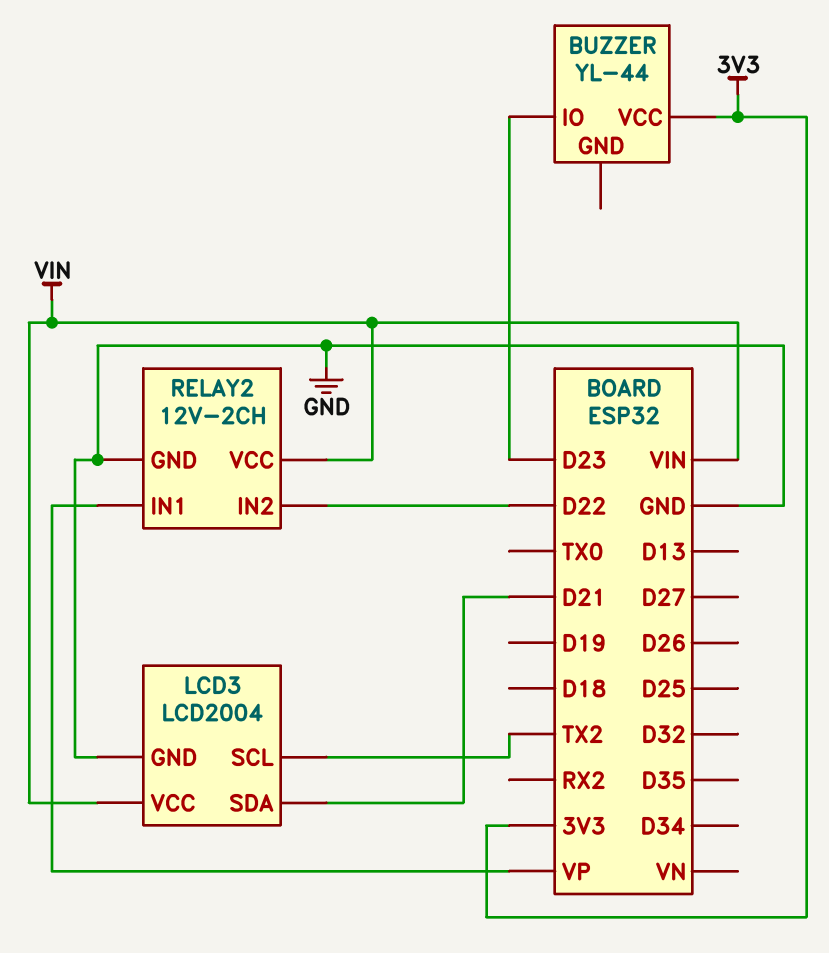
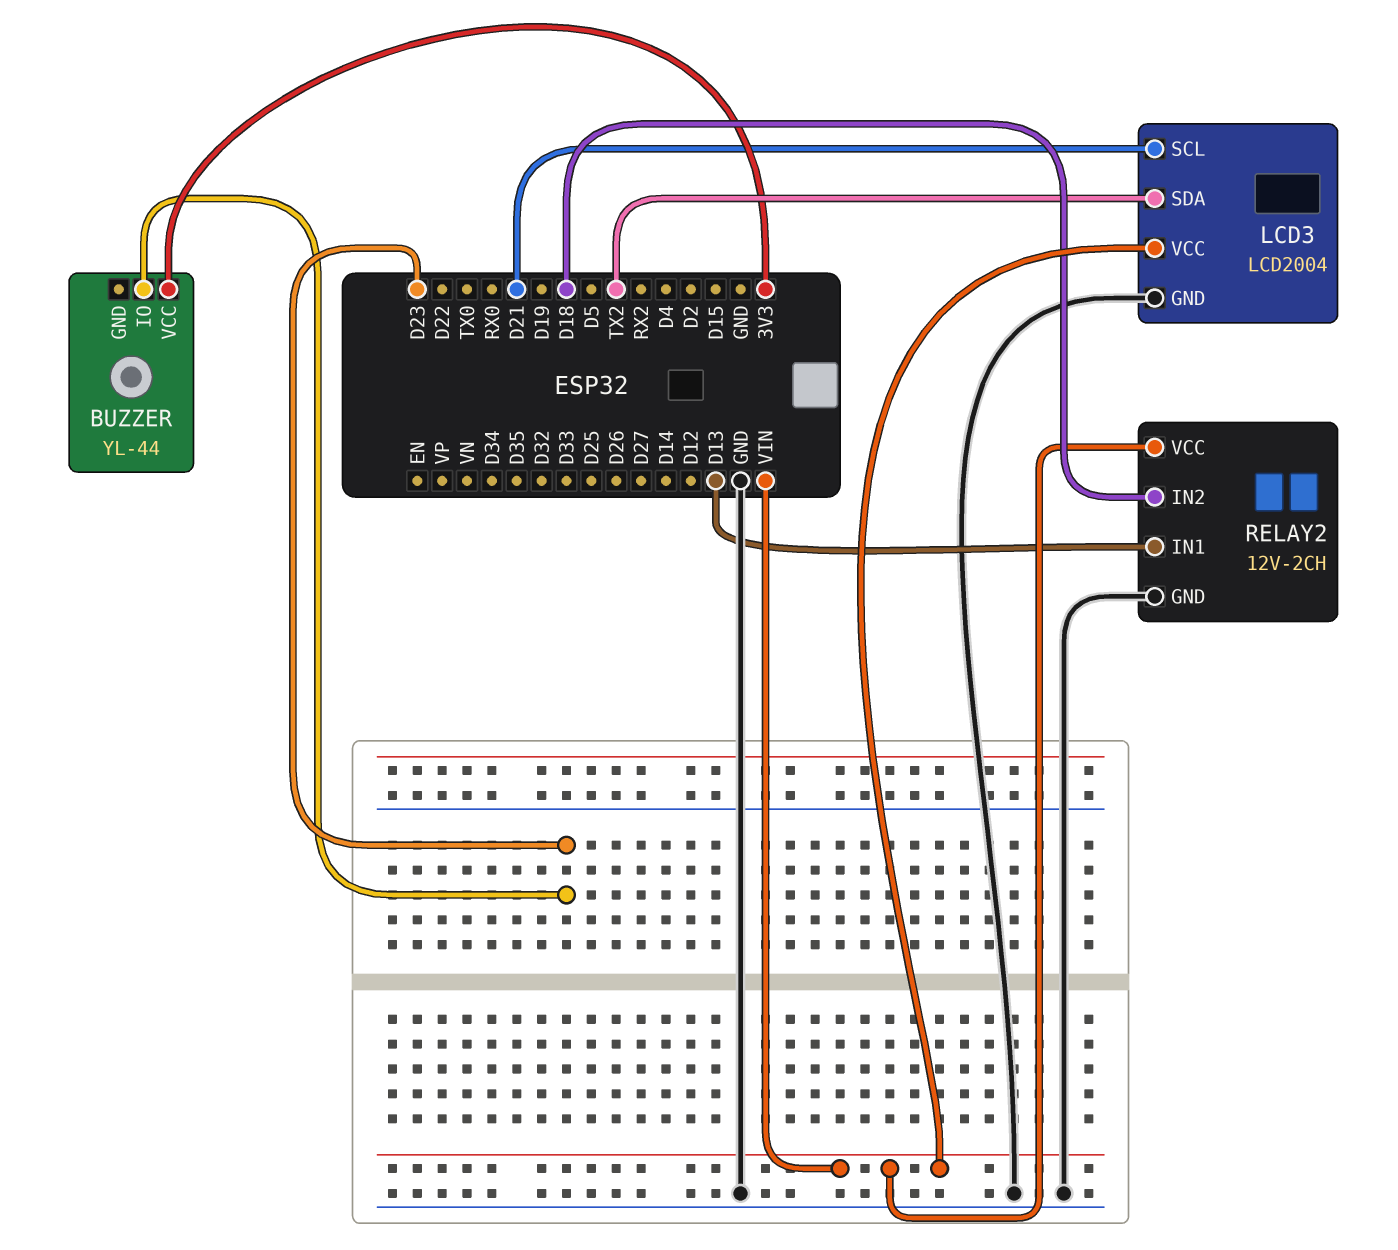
LCD3 pin SCL: TX2 -> D21
LCD3 pin SDA: D21 -> TX2
RELAY2 pin IN1: VP -> D13
RELAY2 pin IN2: D22 -> D18

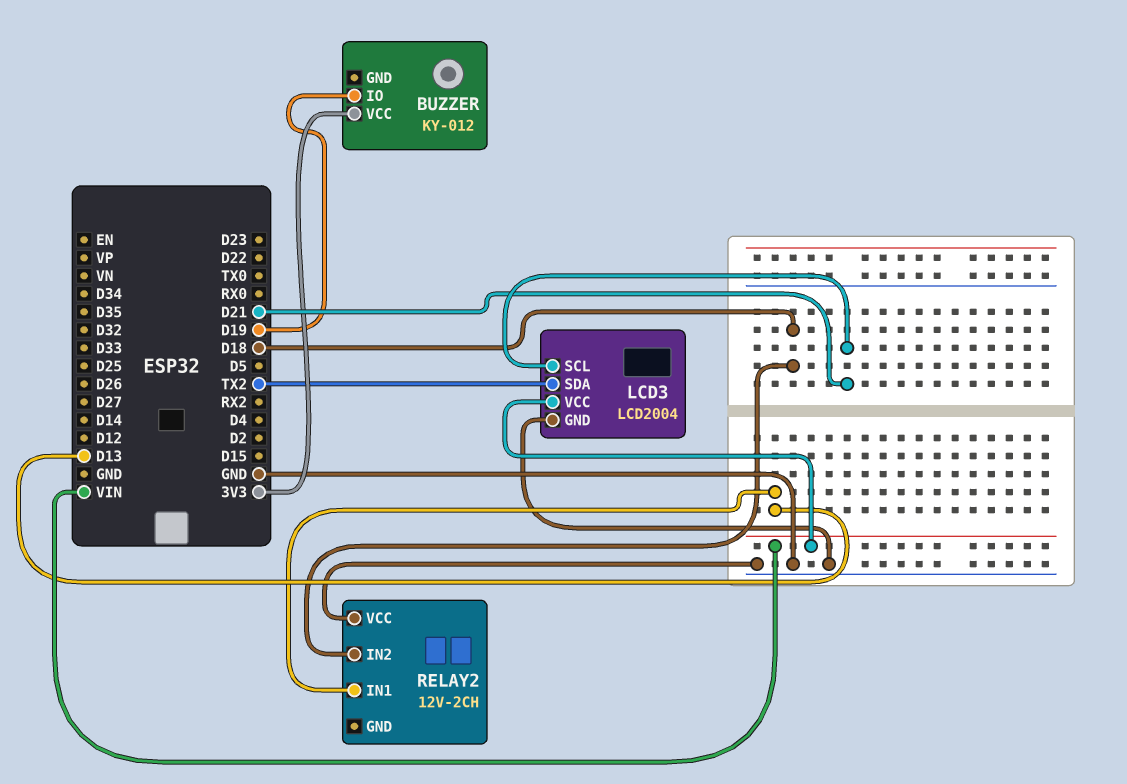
BUZZER: YL-44 -> KY-012
BUZZER pin IO: D23 -> D19
RELAY2 pin GND: GND -> none
RELAY2 pin VCC: VIN -> GND

